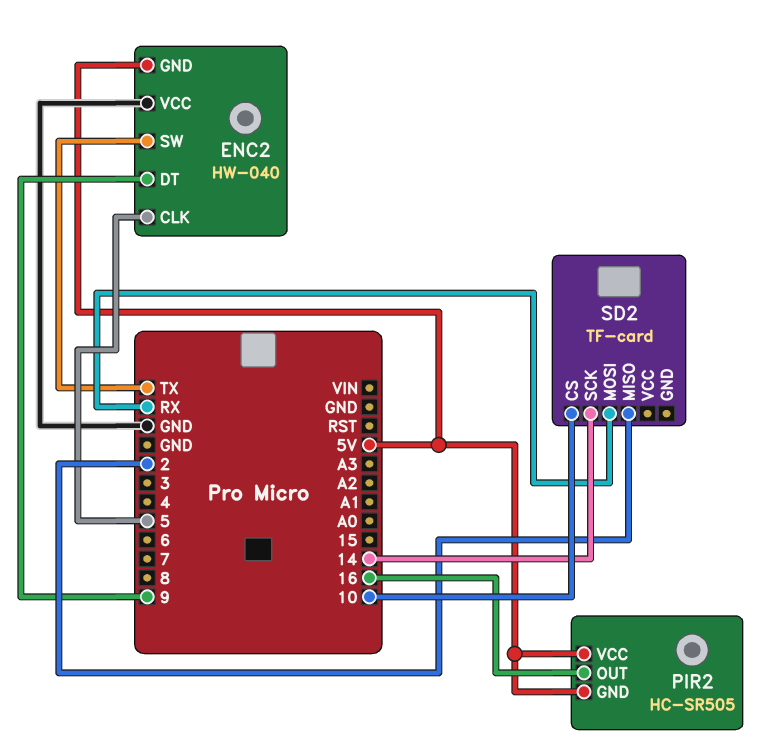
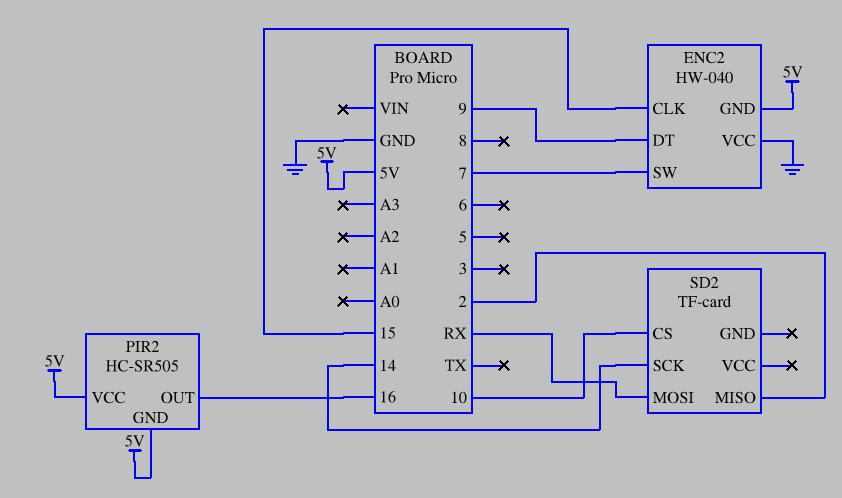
ENC2 pin CLK: 5 -> 15
ENC2 pin SW: TX -> 7

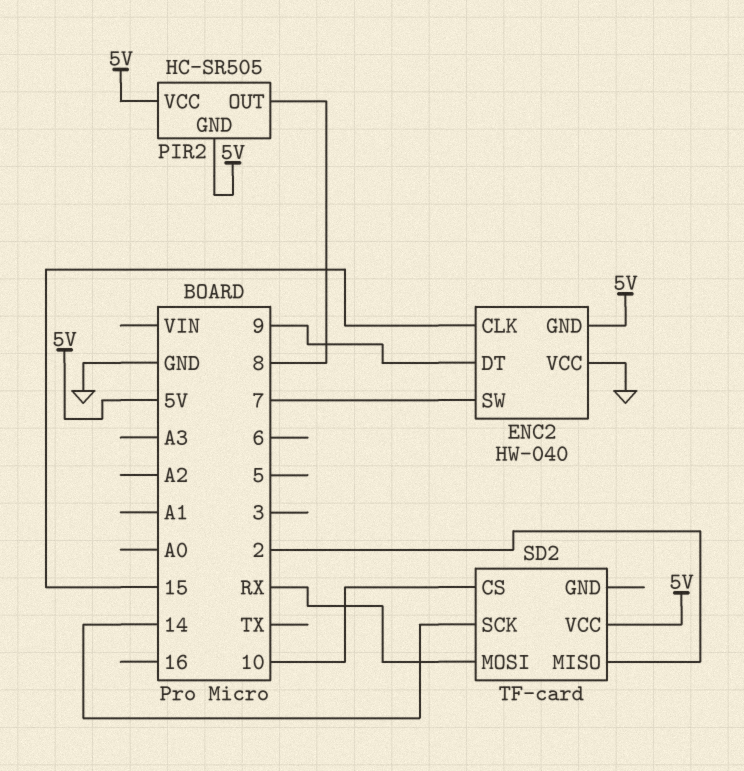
PIR2 pin OUT: 16 -> 8
SD2 pin VCC: none -> 5V

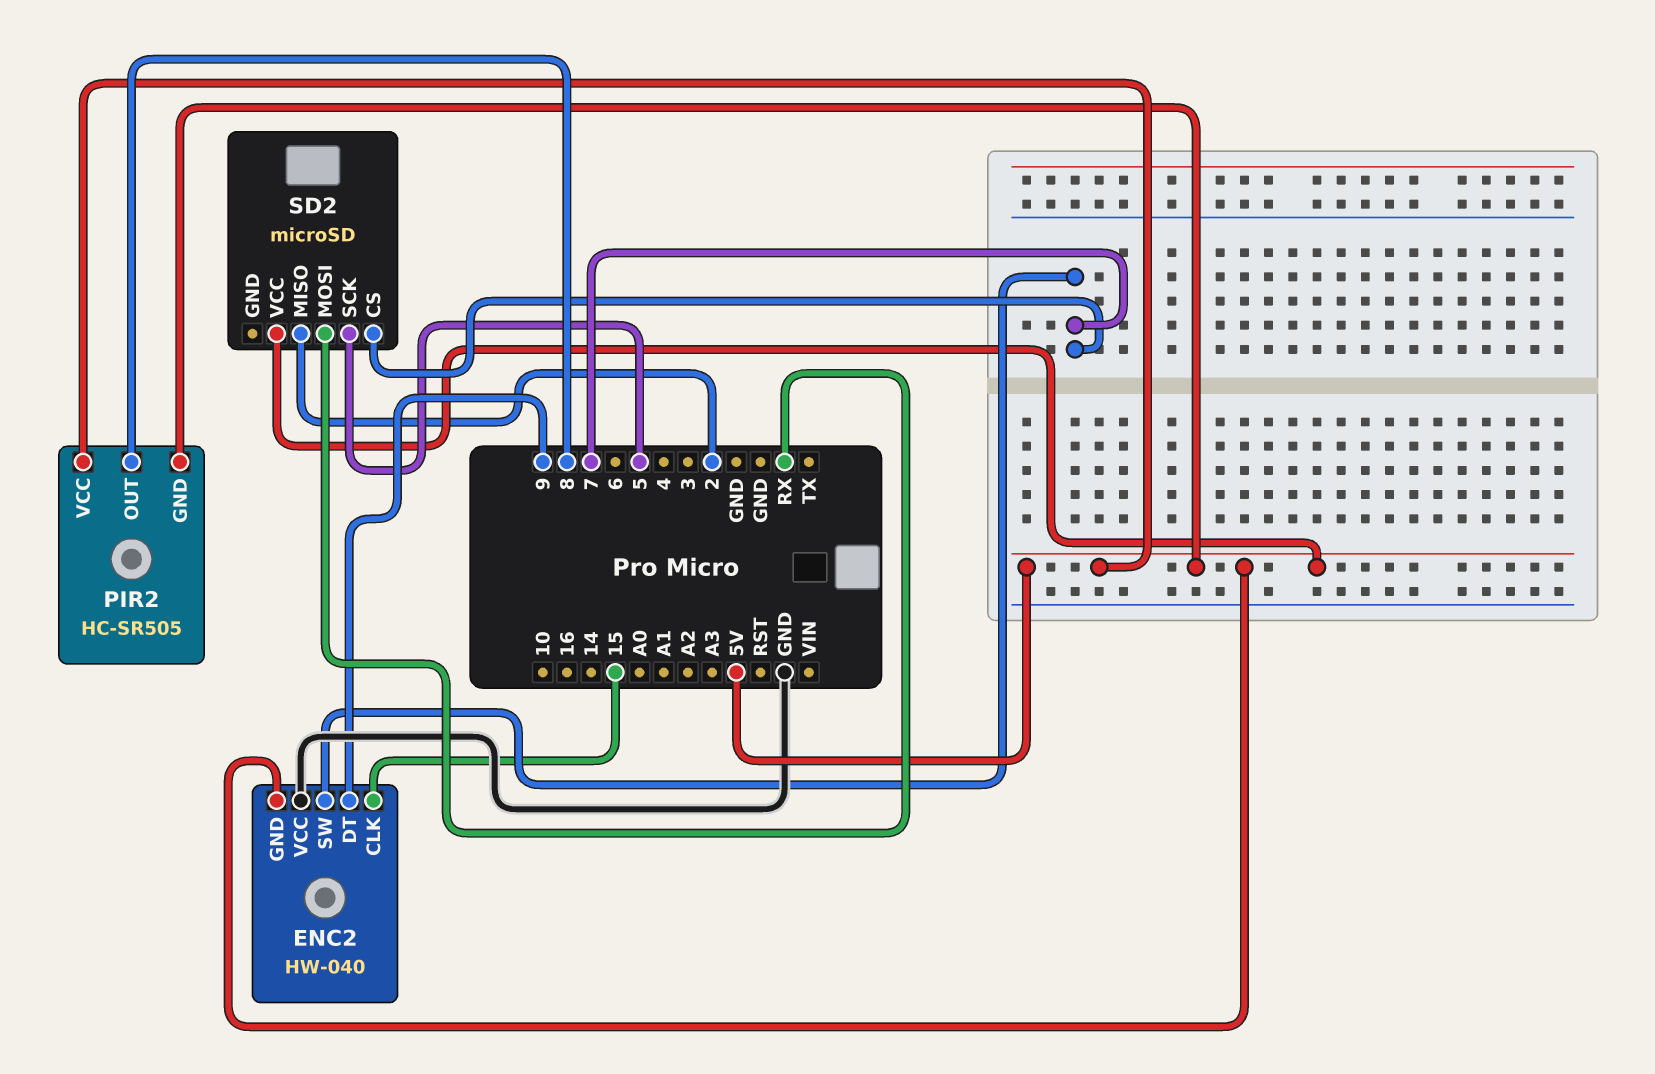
SD2: TF-card -> microSD
SD2 pin CS: 10 -> 7
SD2 pin SCK: 14 -> 5

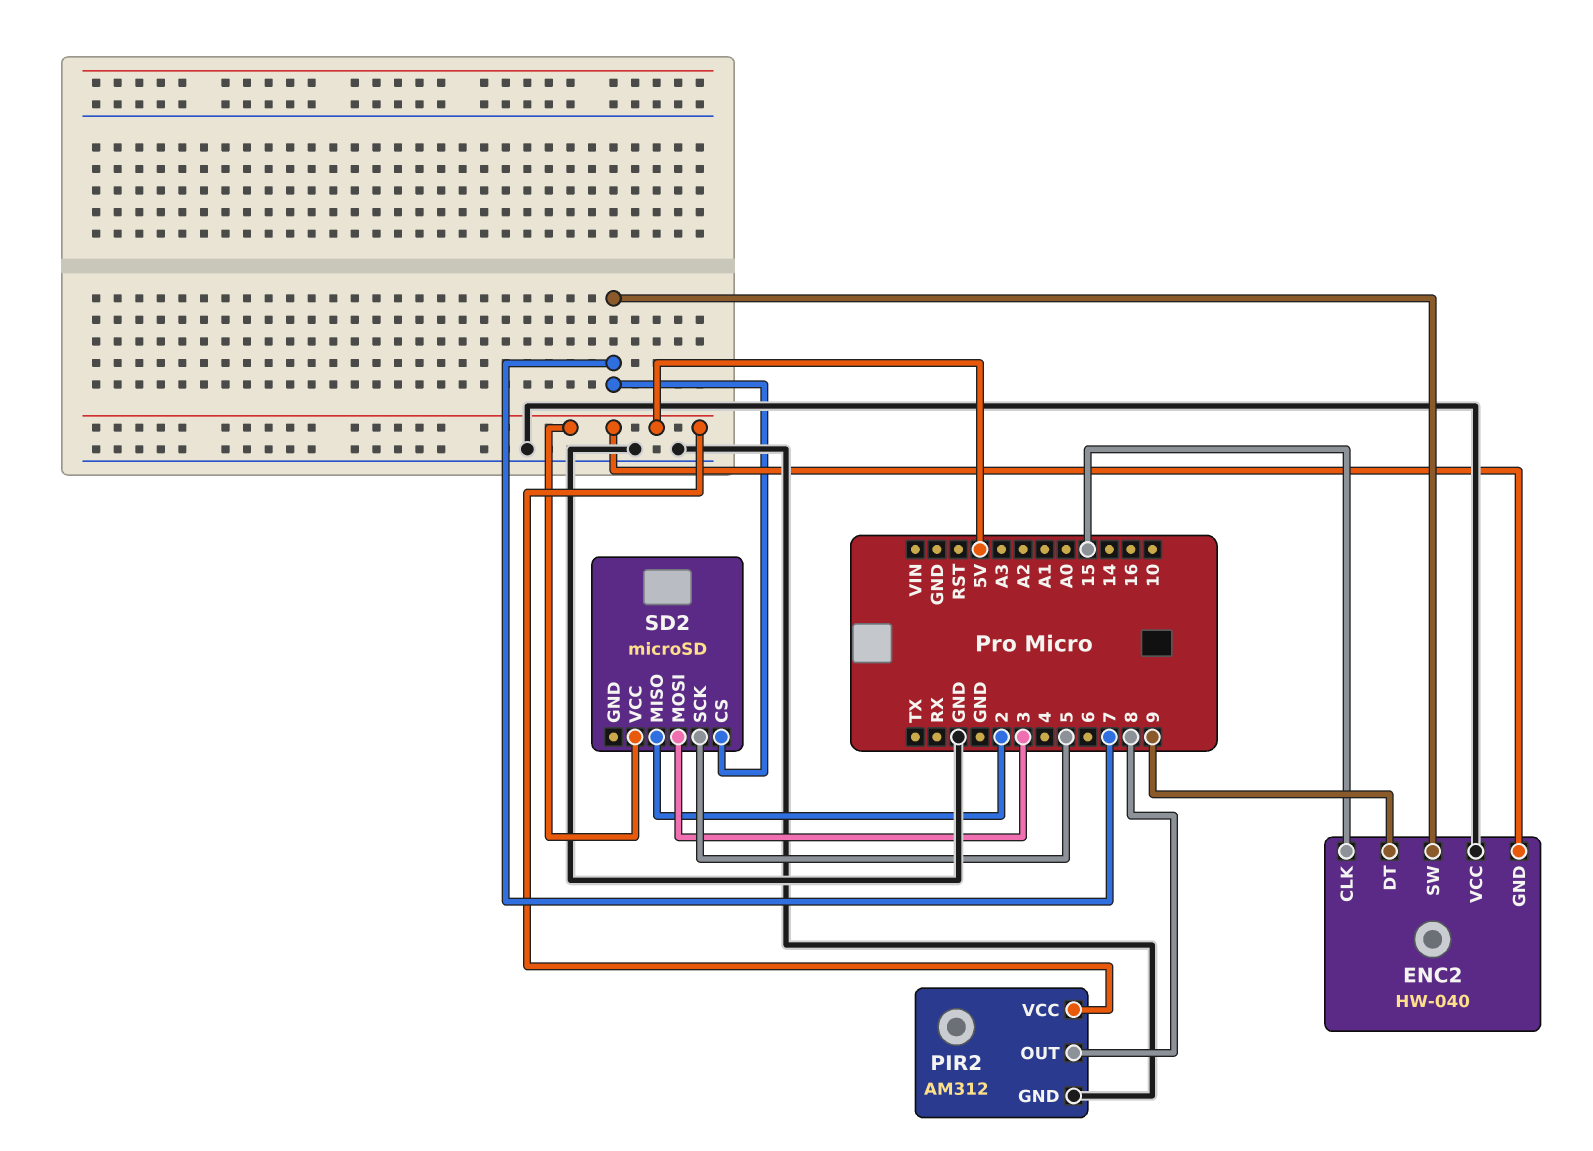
PIR2: HC-SR505 -> AM312
PIR2 pin GND: 5V -> GND
SD2 pin MOSI: RX -> 3

